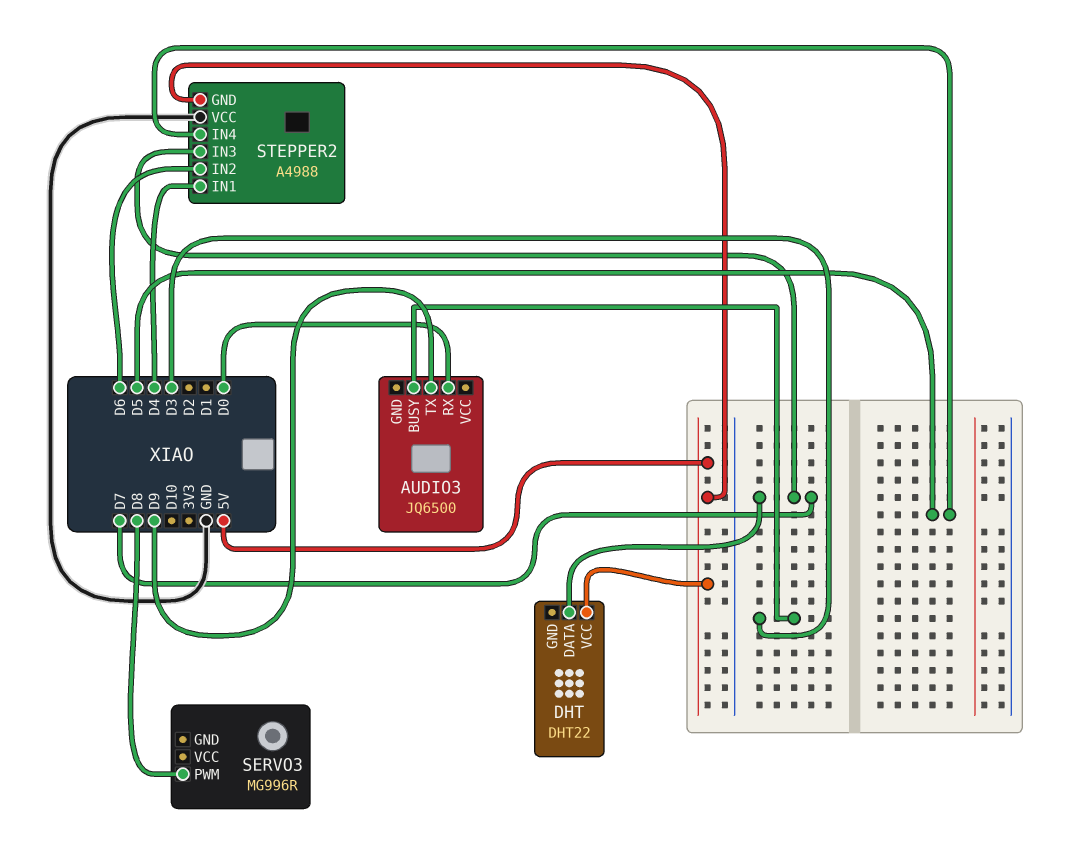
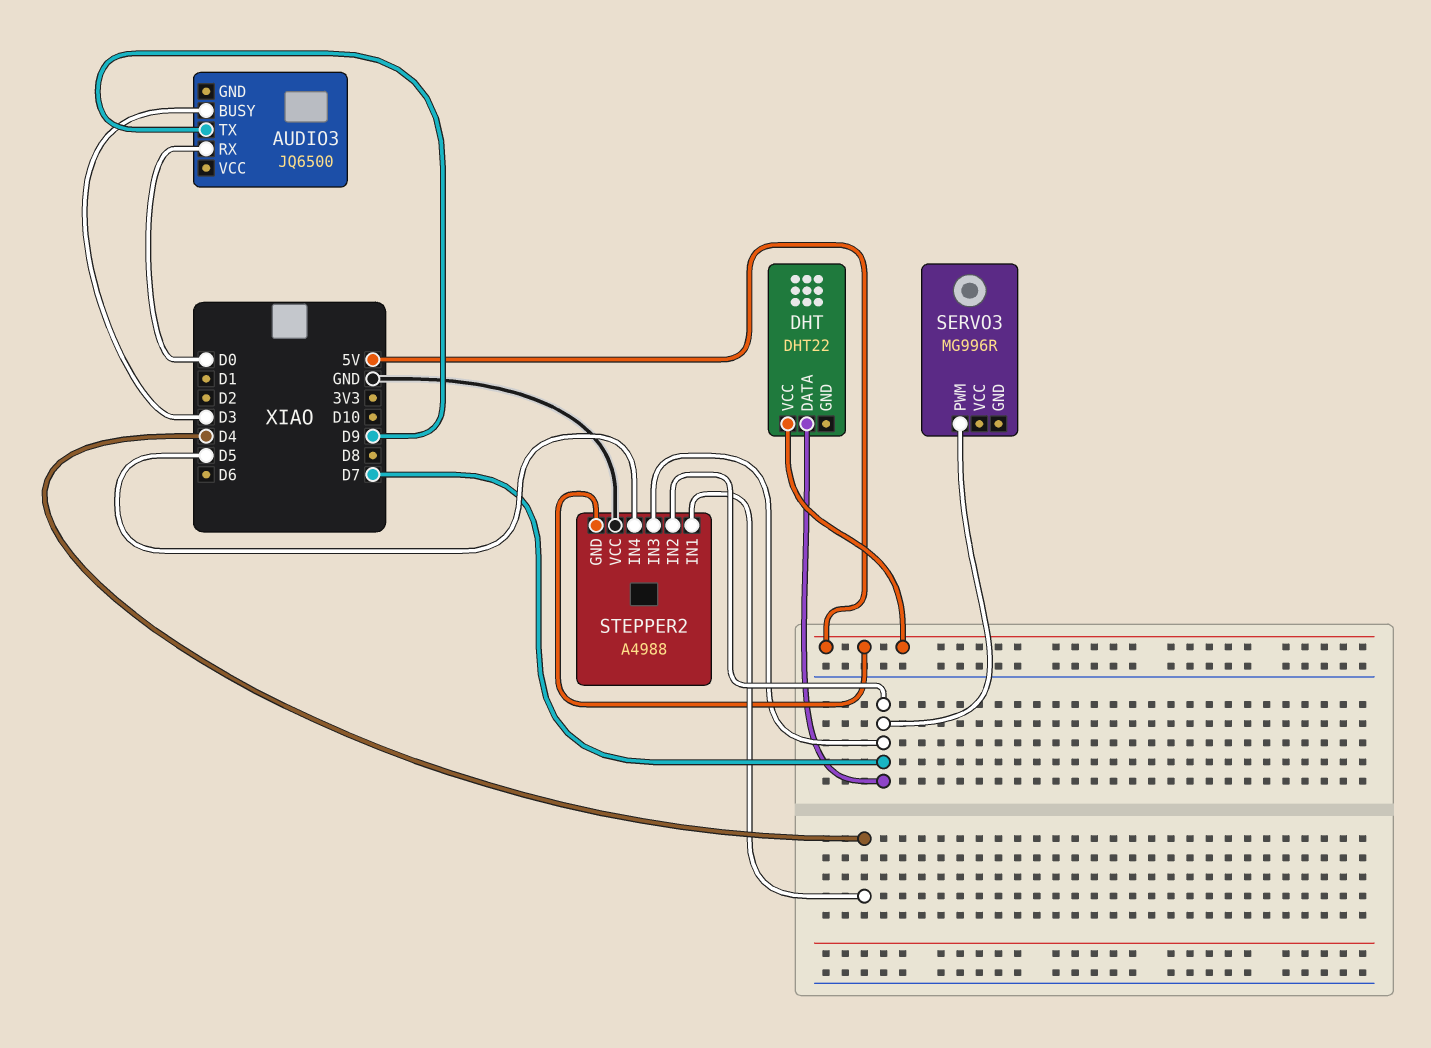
SERVO3 pin PWM: D8 -> D7
STEPPER2 pin IN2: D6 -> D7

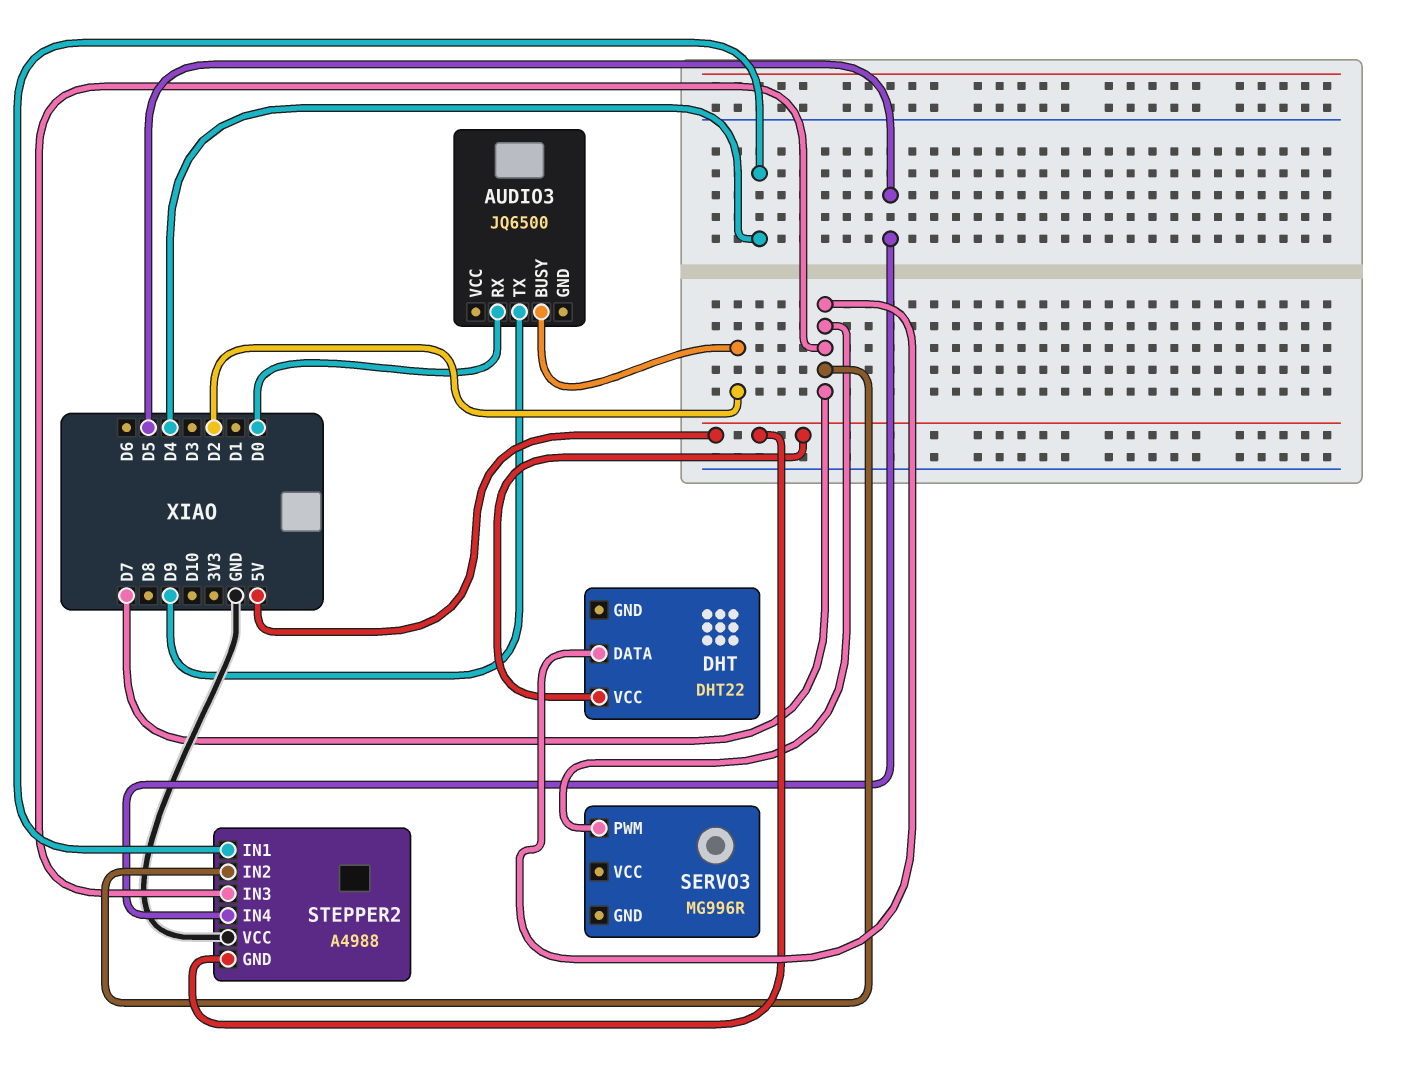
AUDIO3 pin BUSY: D3 -> D2

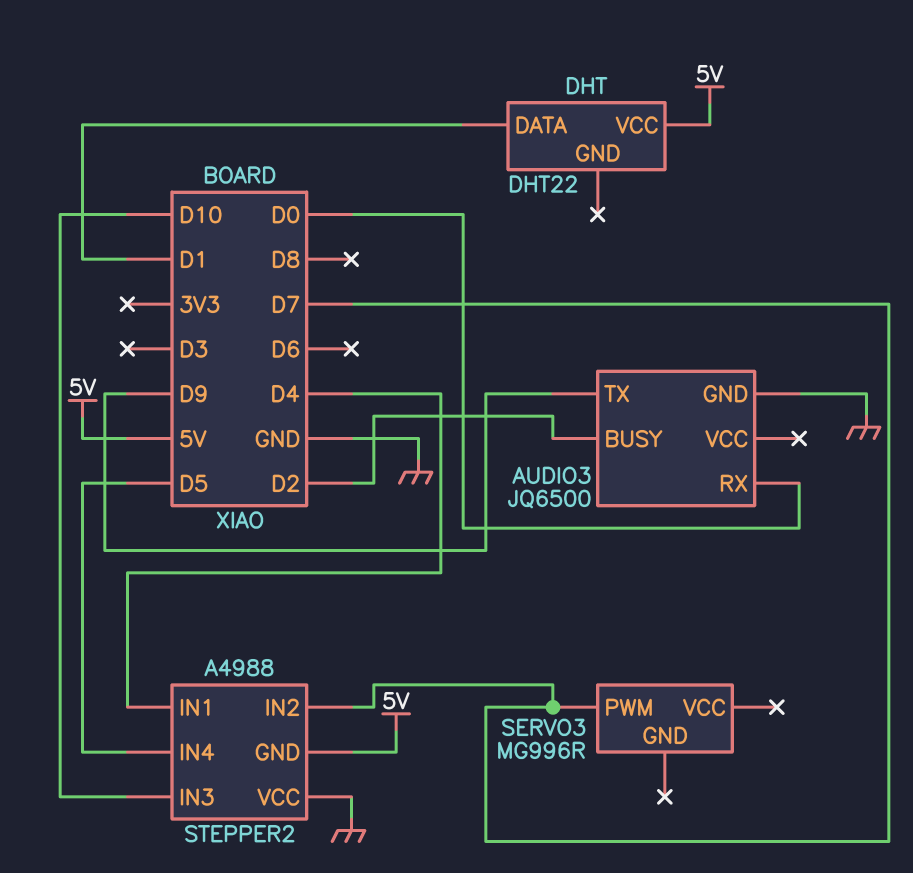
AUDIO3 pin GND: none -> GND
DHT pin DATA: D7 -> D1
STEPPER2 pin IN3: D7 -> D10

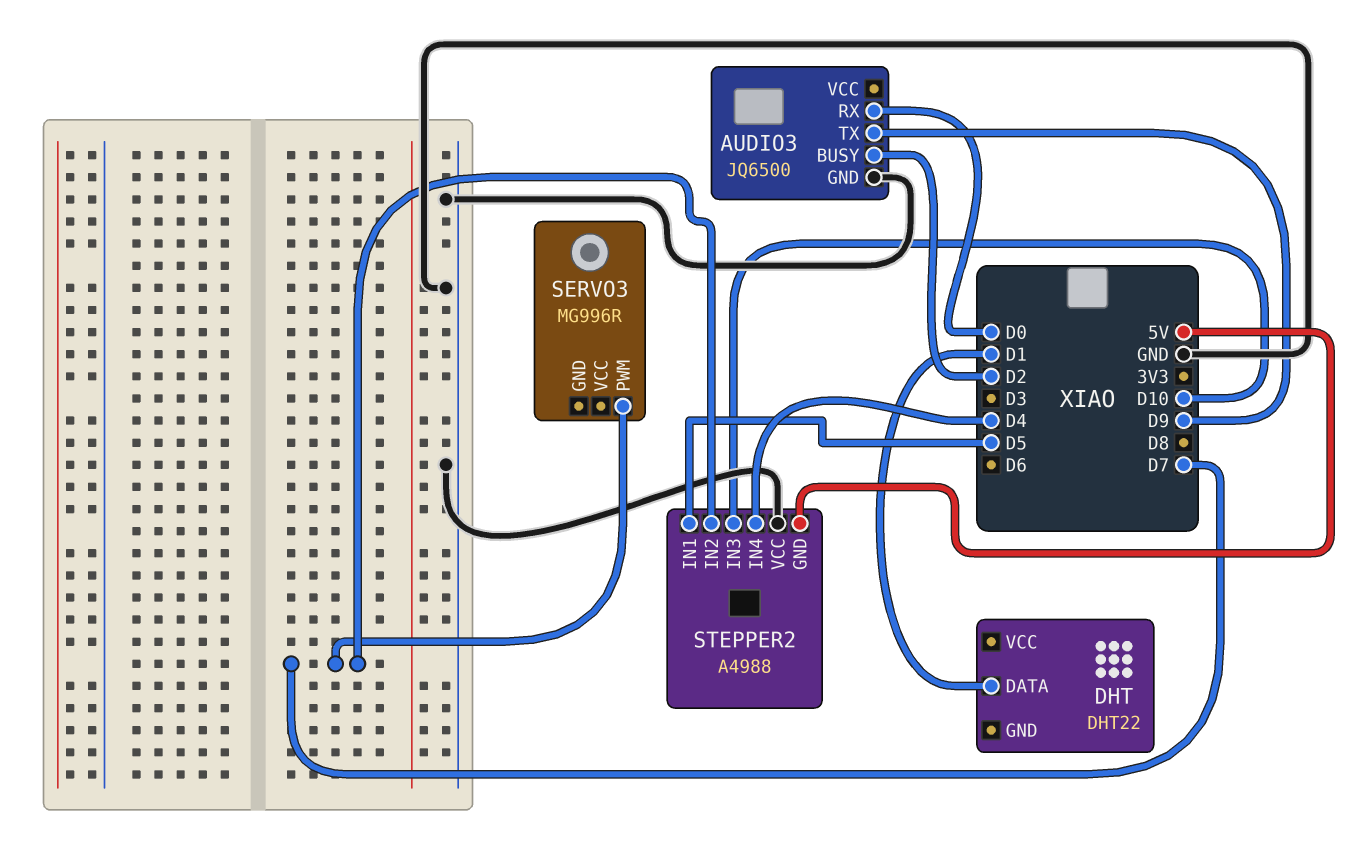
DHT pin VCC: 5V -> none
STEPPER2 pin IN1: D4 -> D5
STEPPER2 pin IN4: D5 -> D4

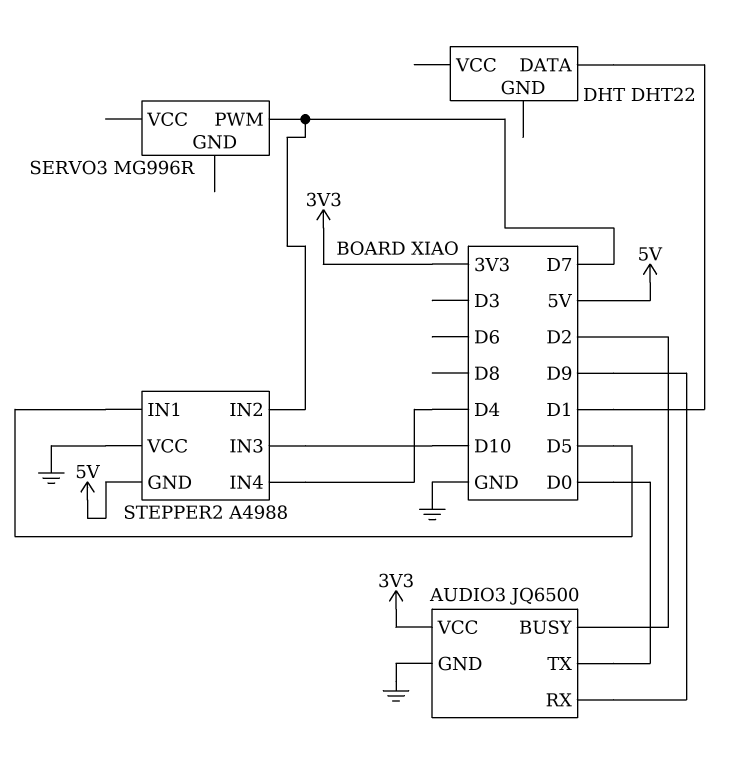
AUDIO3 pin RX: D0 -> D9
AUDIO3 pin TX: D9 -> D0
AUDIO3 pin VCC: none -> 3V3

